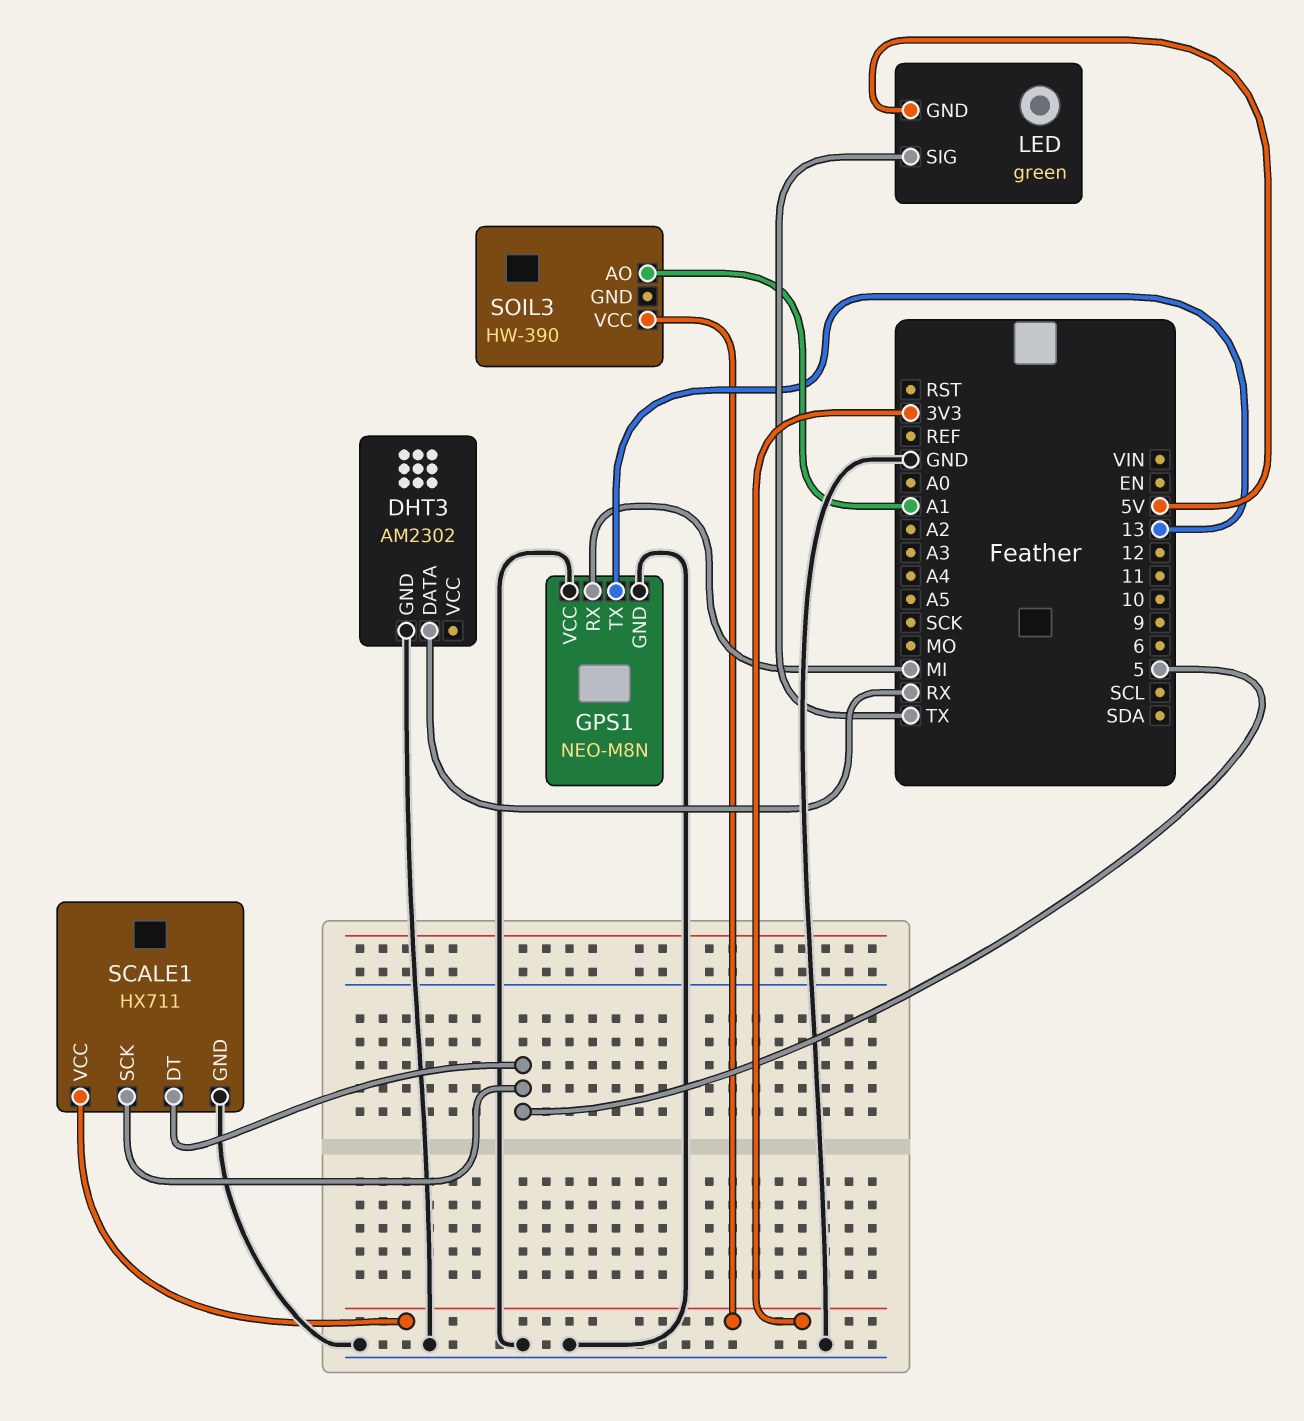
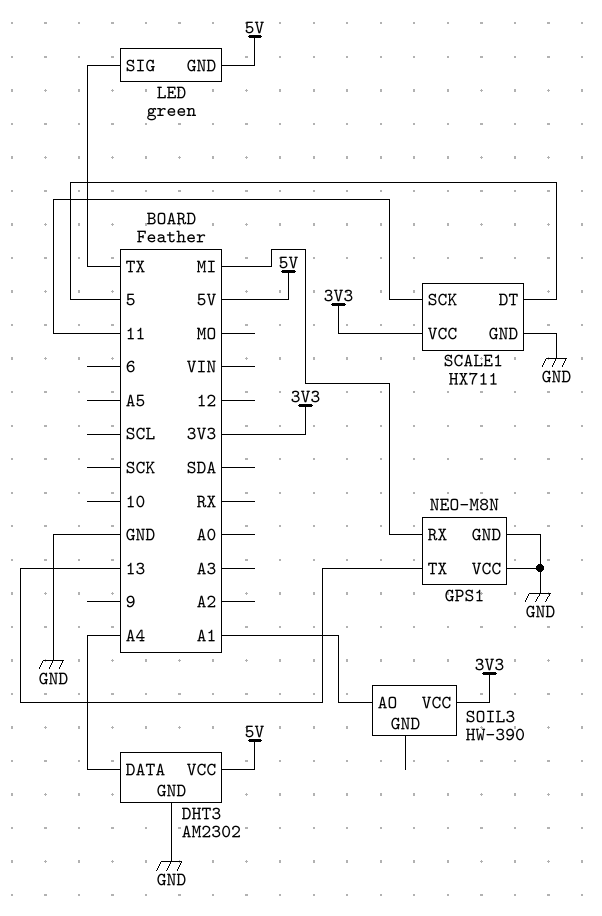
DHT3 pin DATA: RX -> A4
DHT3 pin VCC: none -> 5V
SCALE1 pin SCK: 5 -> 11

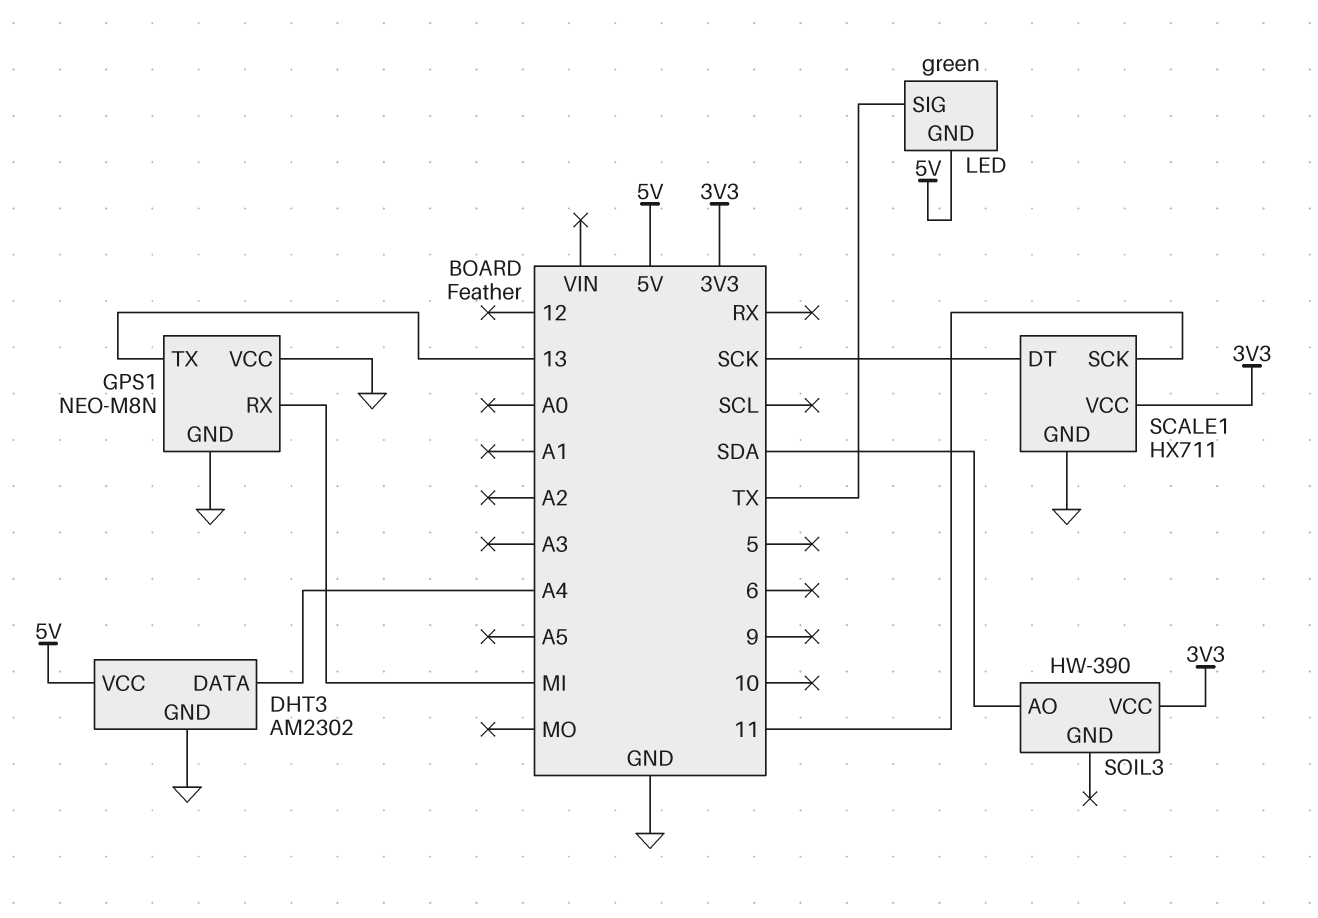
SCALE1 pin DT: 5 -> SCK
SOIL3 pin AO: A1 -> SDA

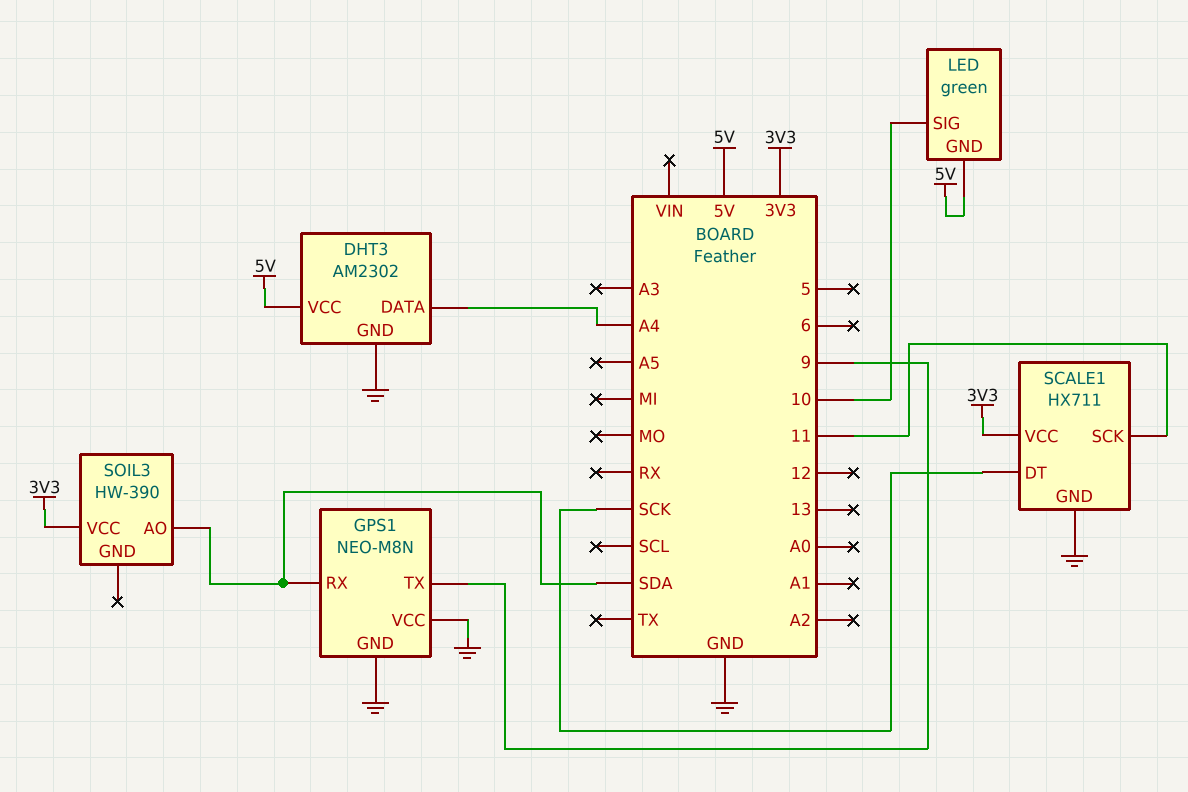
GPS1 pin RX: MI -> SDA
GPS1 pin TX: 13 -> 9
LED pin SIG: TX -> 10

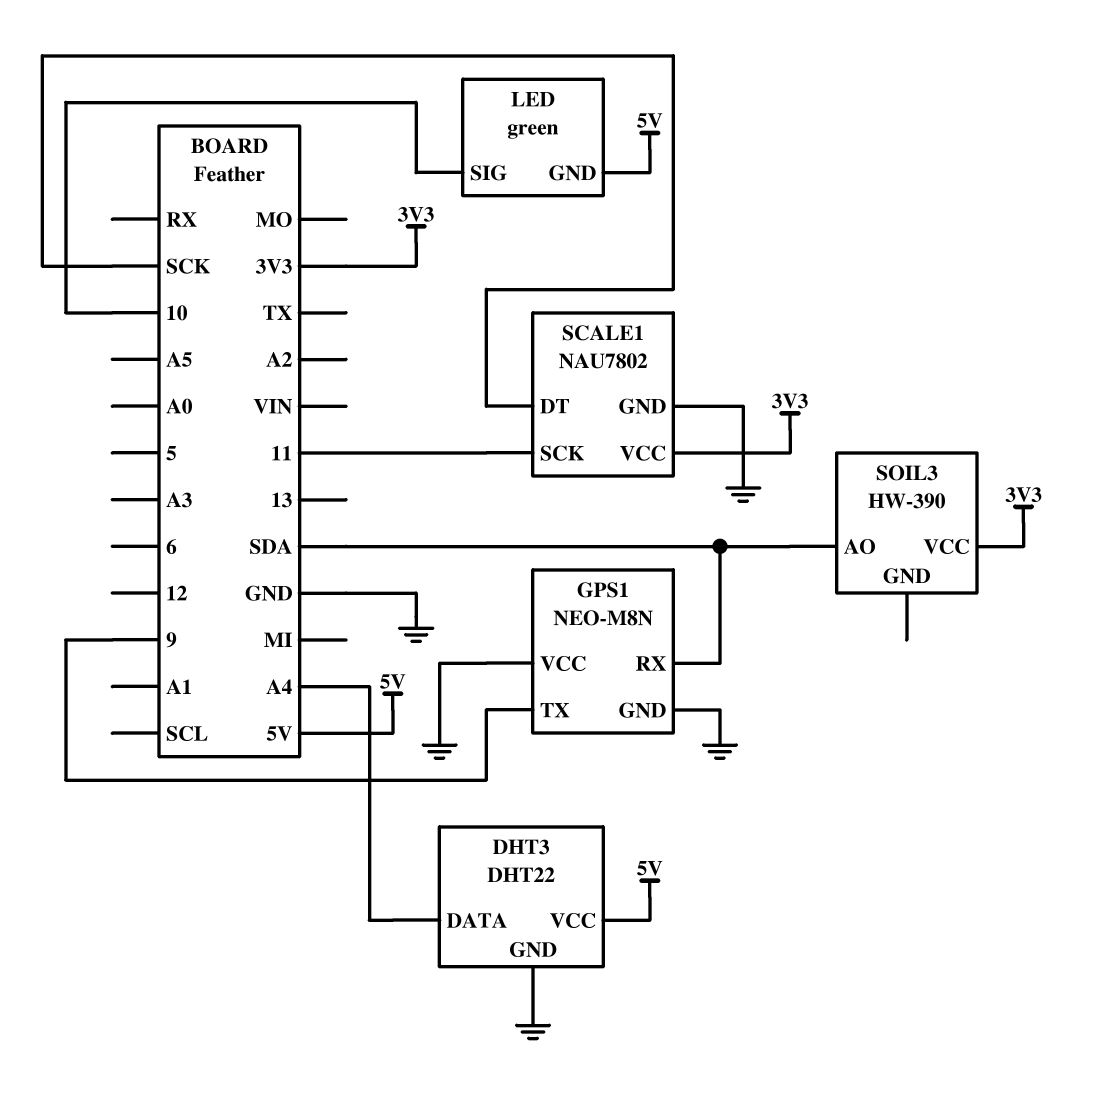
DHT3: AM2302 -> DHT22
SCALE1: HX711 -> NAU7802

